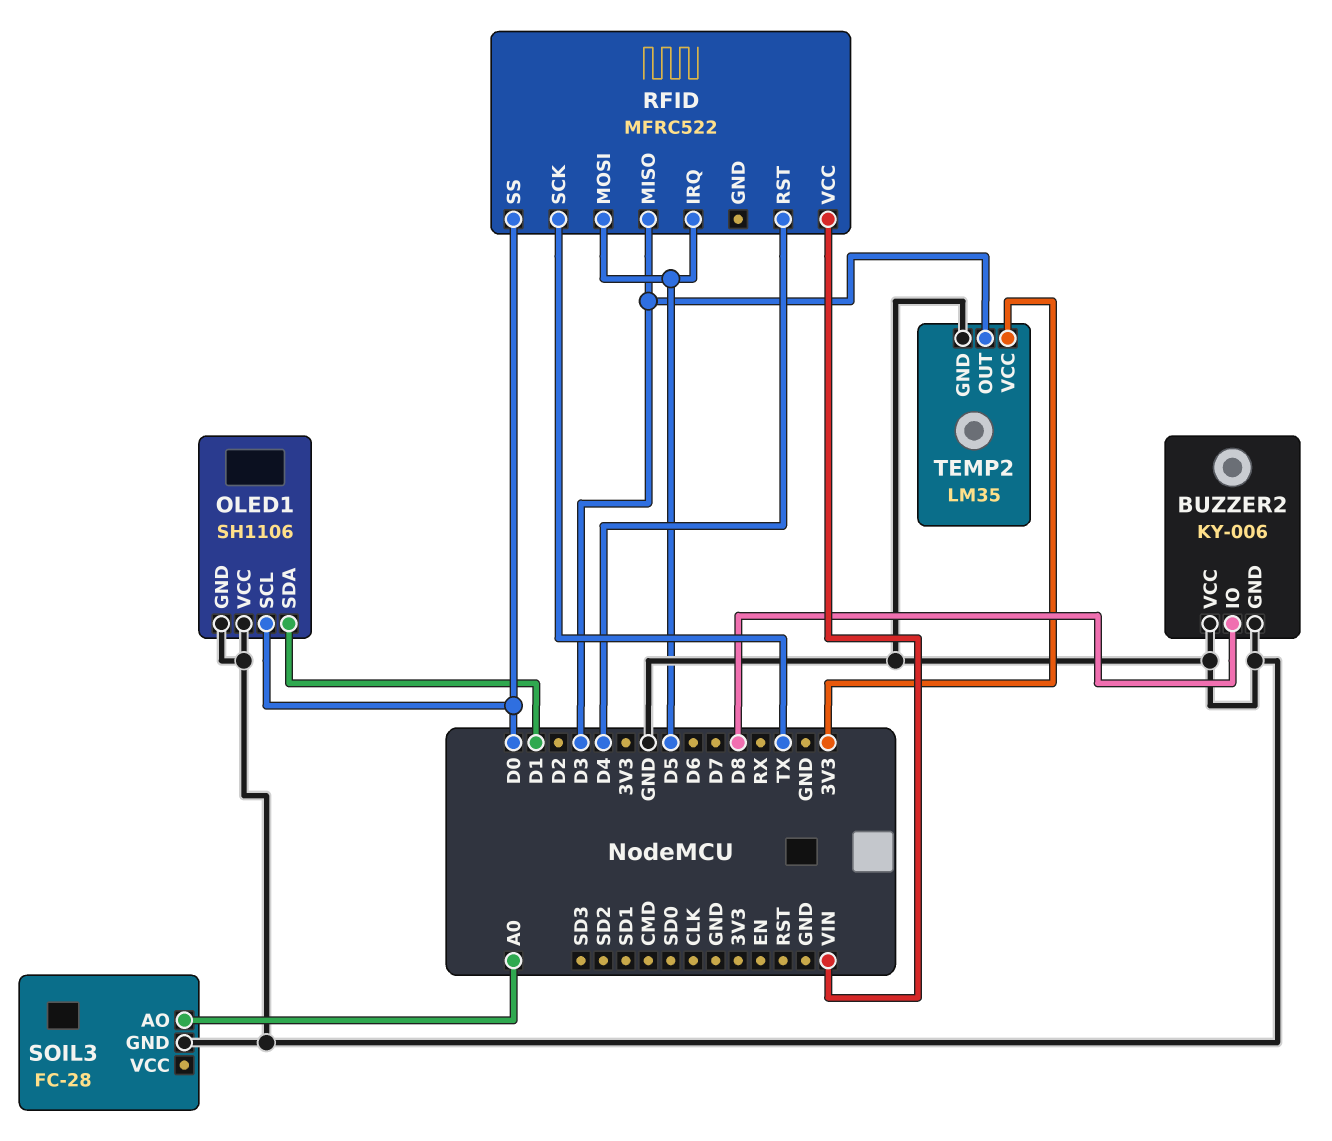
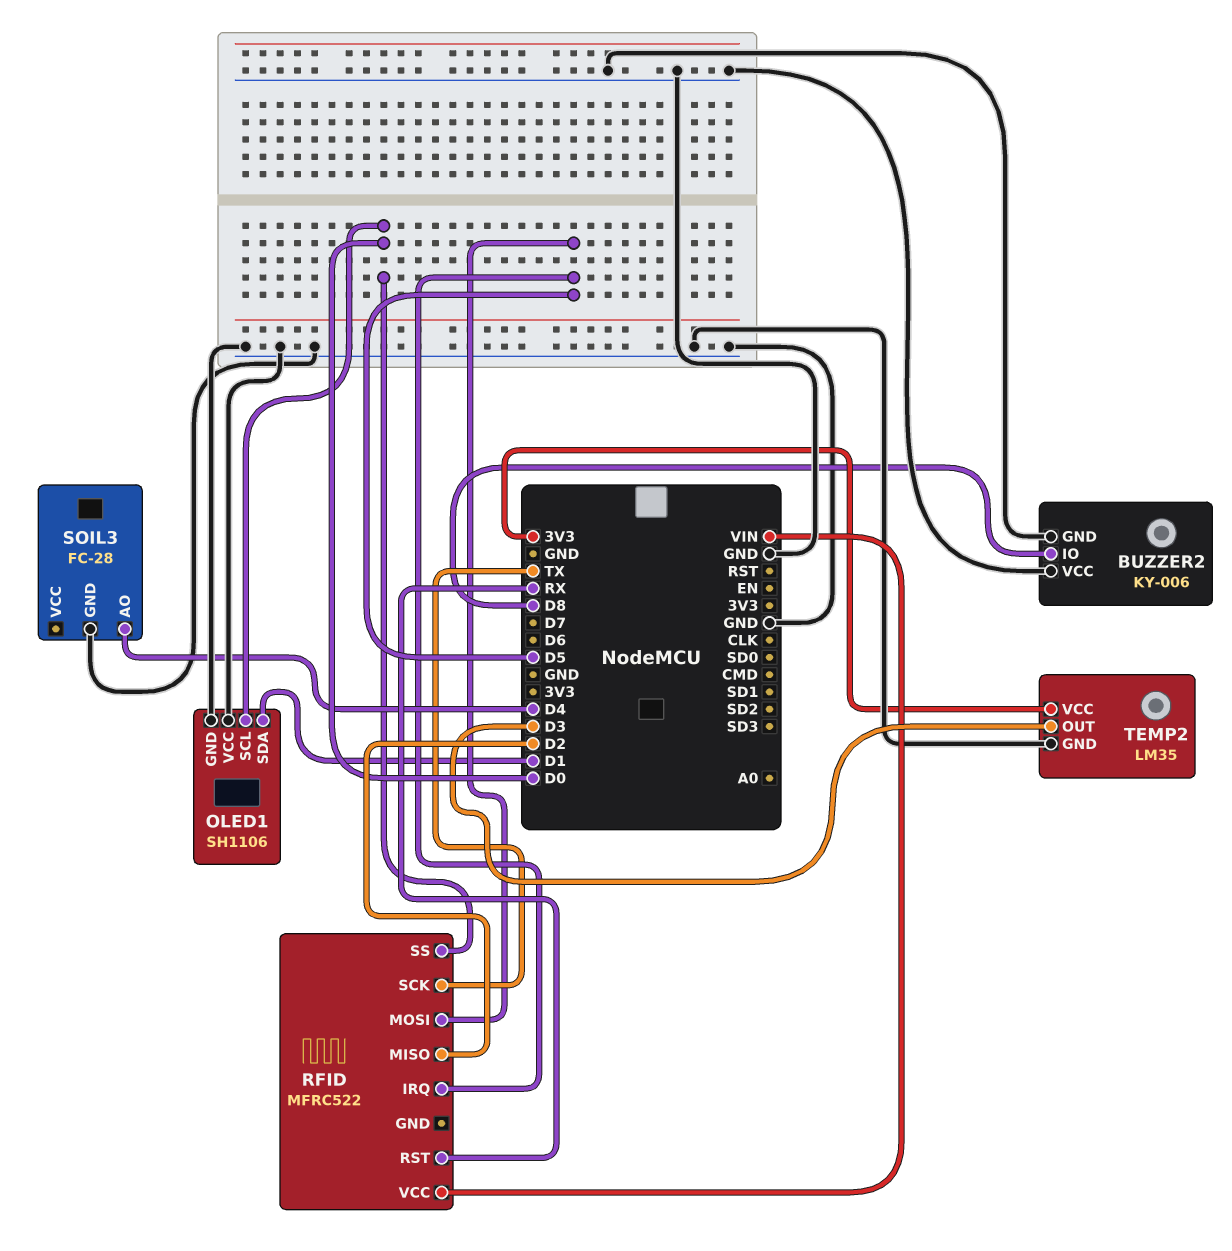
RFID pin MISO: D3 -> D2
RFID pin RST: D4 -> RX
SOIL3 pin AO: A0 -> D4

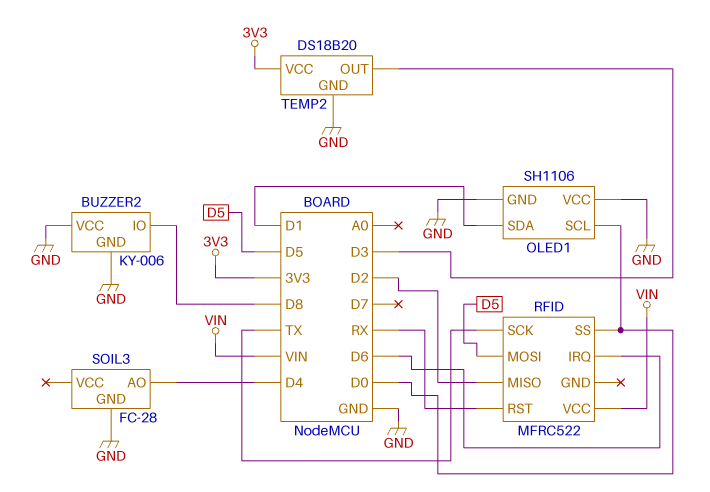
RFID pin IRQ: D5 -> D6
TEMP2: LM35 -> DS18B20

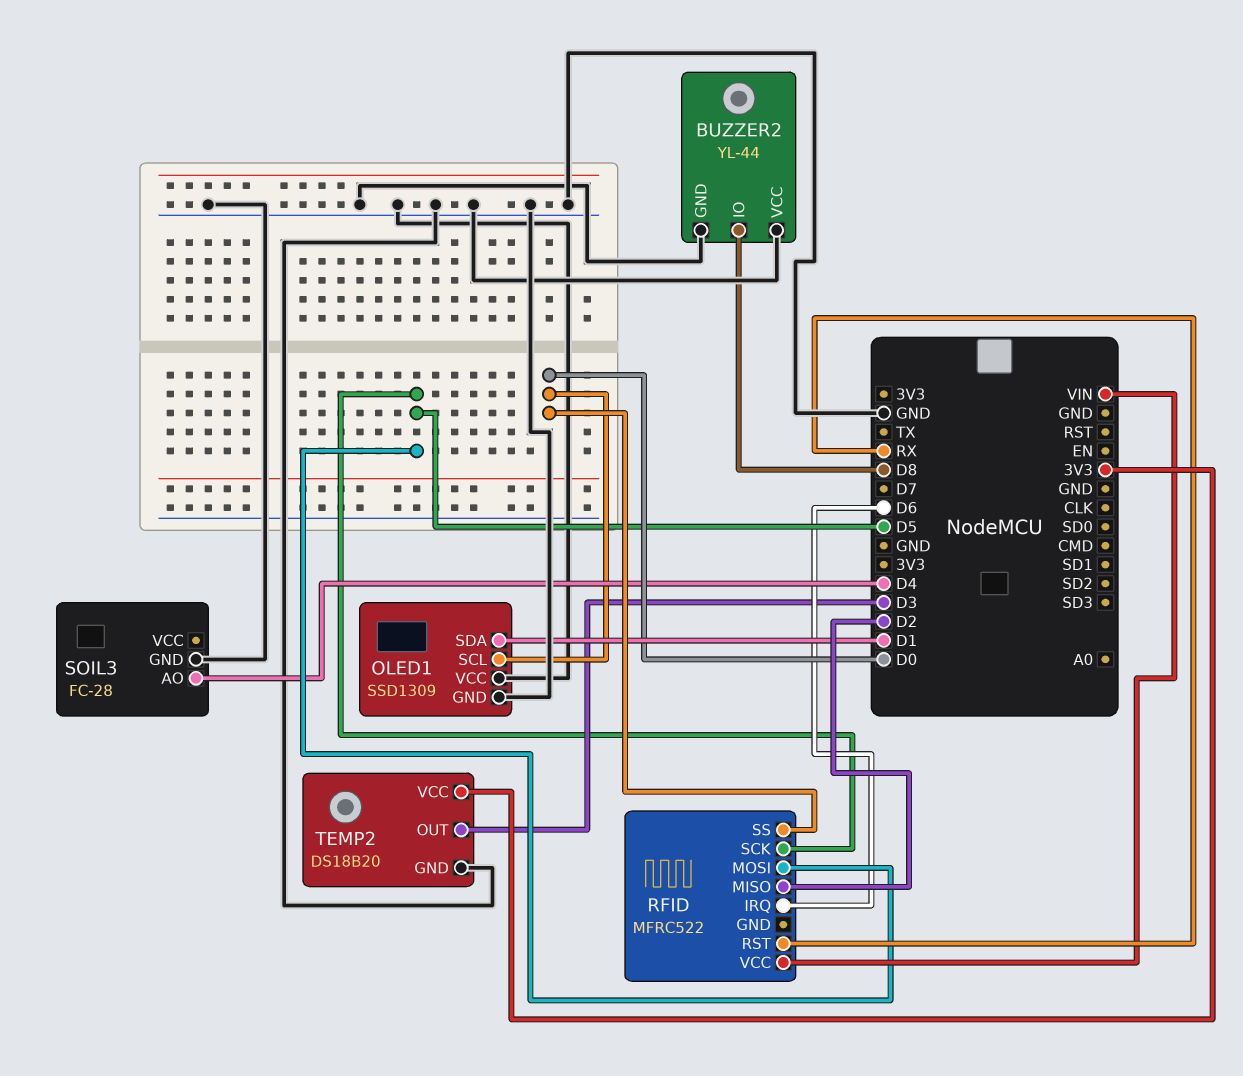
BUZZER2: KY-006 -> YL-44
OLED1: SH1106 -> SSD1309
RFID pin SCK: TX -> D5

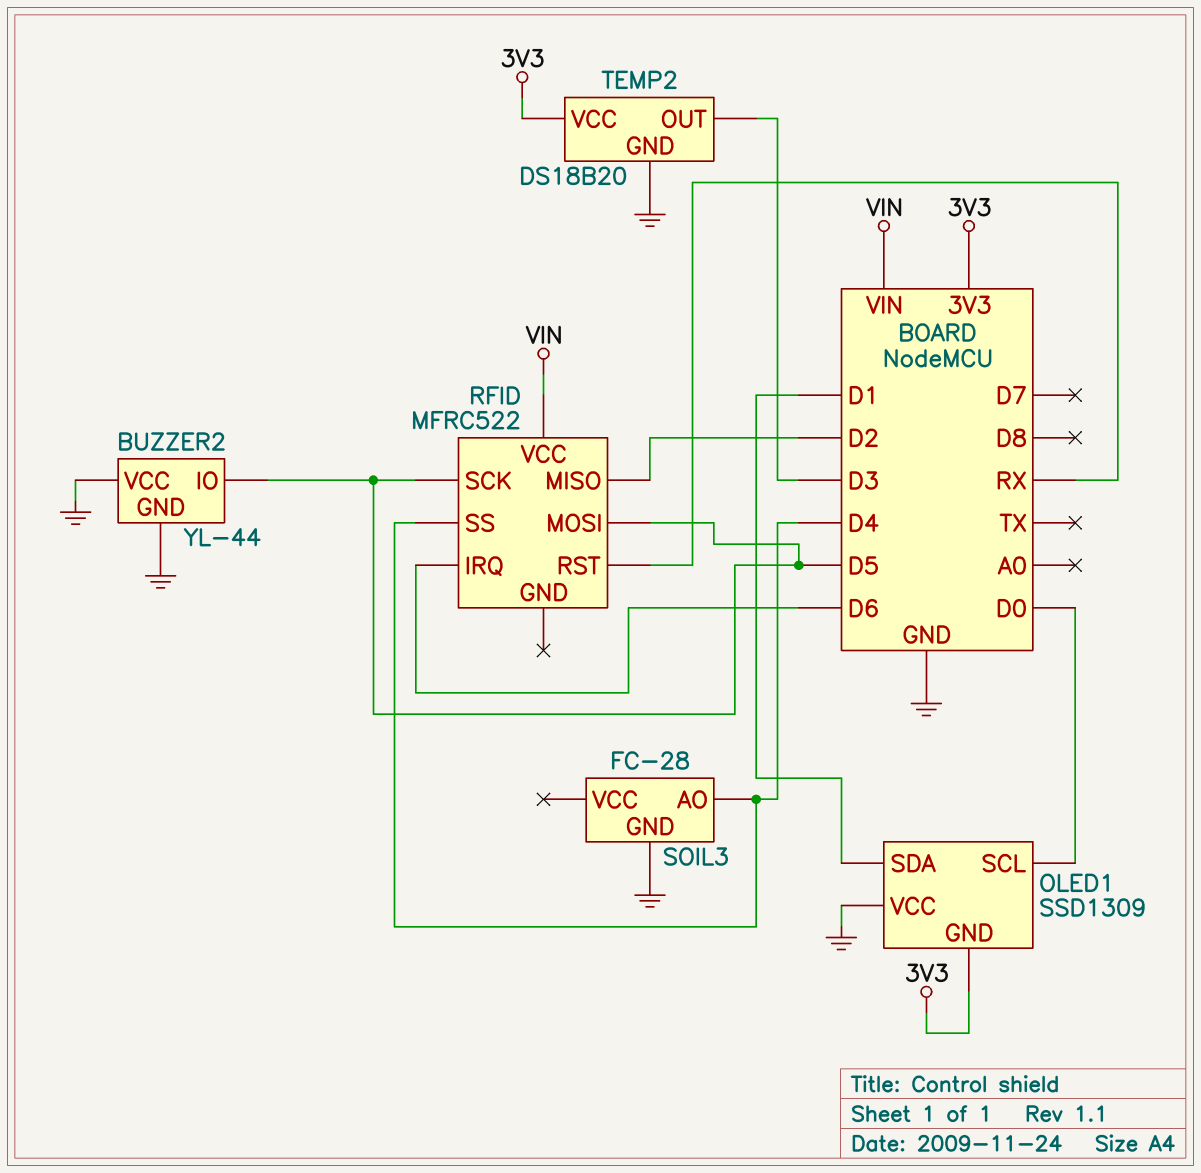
BUZZER2 pin IO: D8 -> D5
OLED1 pin GND: GND -> 3V3
RFID pin SS: D0 -> D4

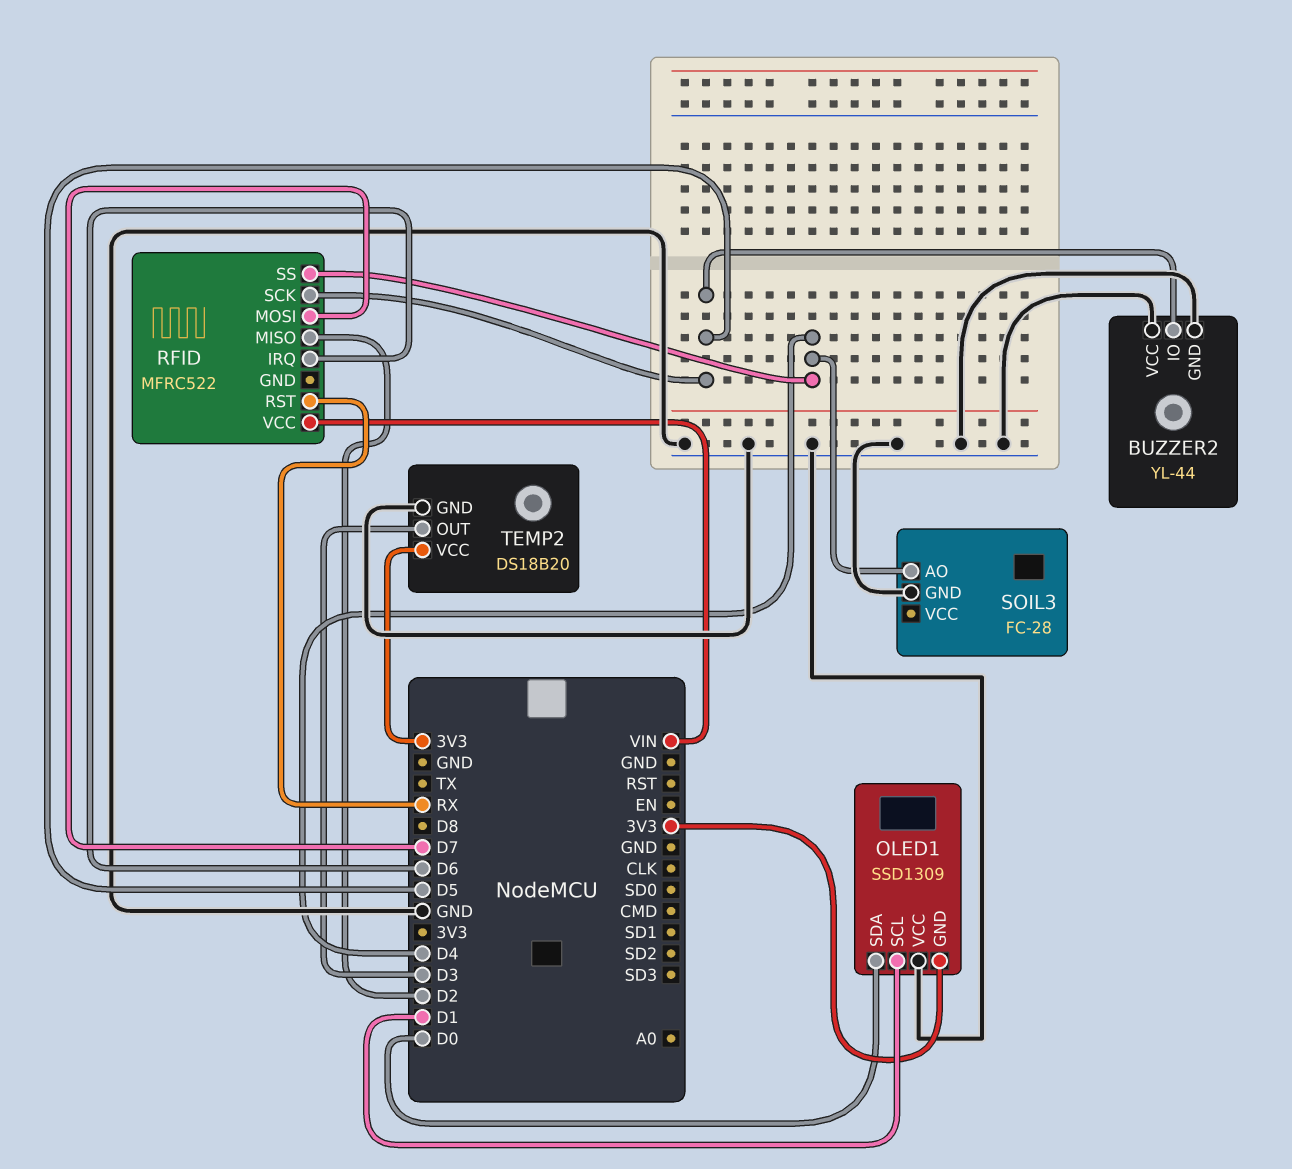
OLED1 pin SCL: D0 -> D1
OLED1 pin SDA: D1 -> D0
RFID pin MOSI: D5 -> D7

